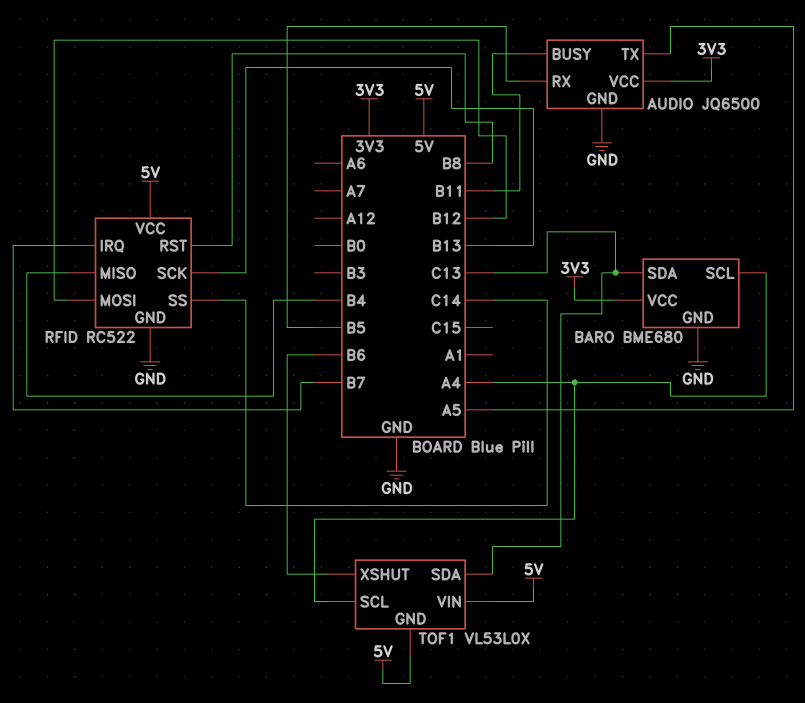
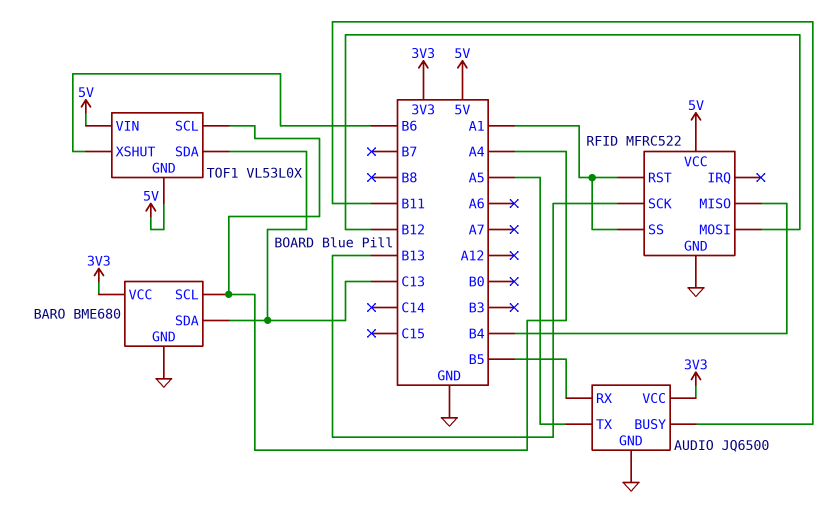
RFID: RC522 -> MFRC522
RFID pin IRQ: B7 -> none
RFID pin RST: B8 -> A1
RFID pin SS: C14 -> A1

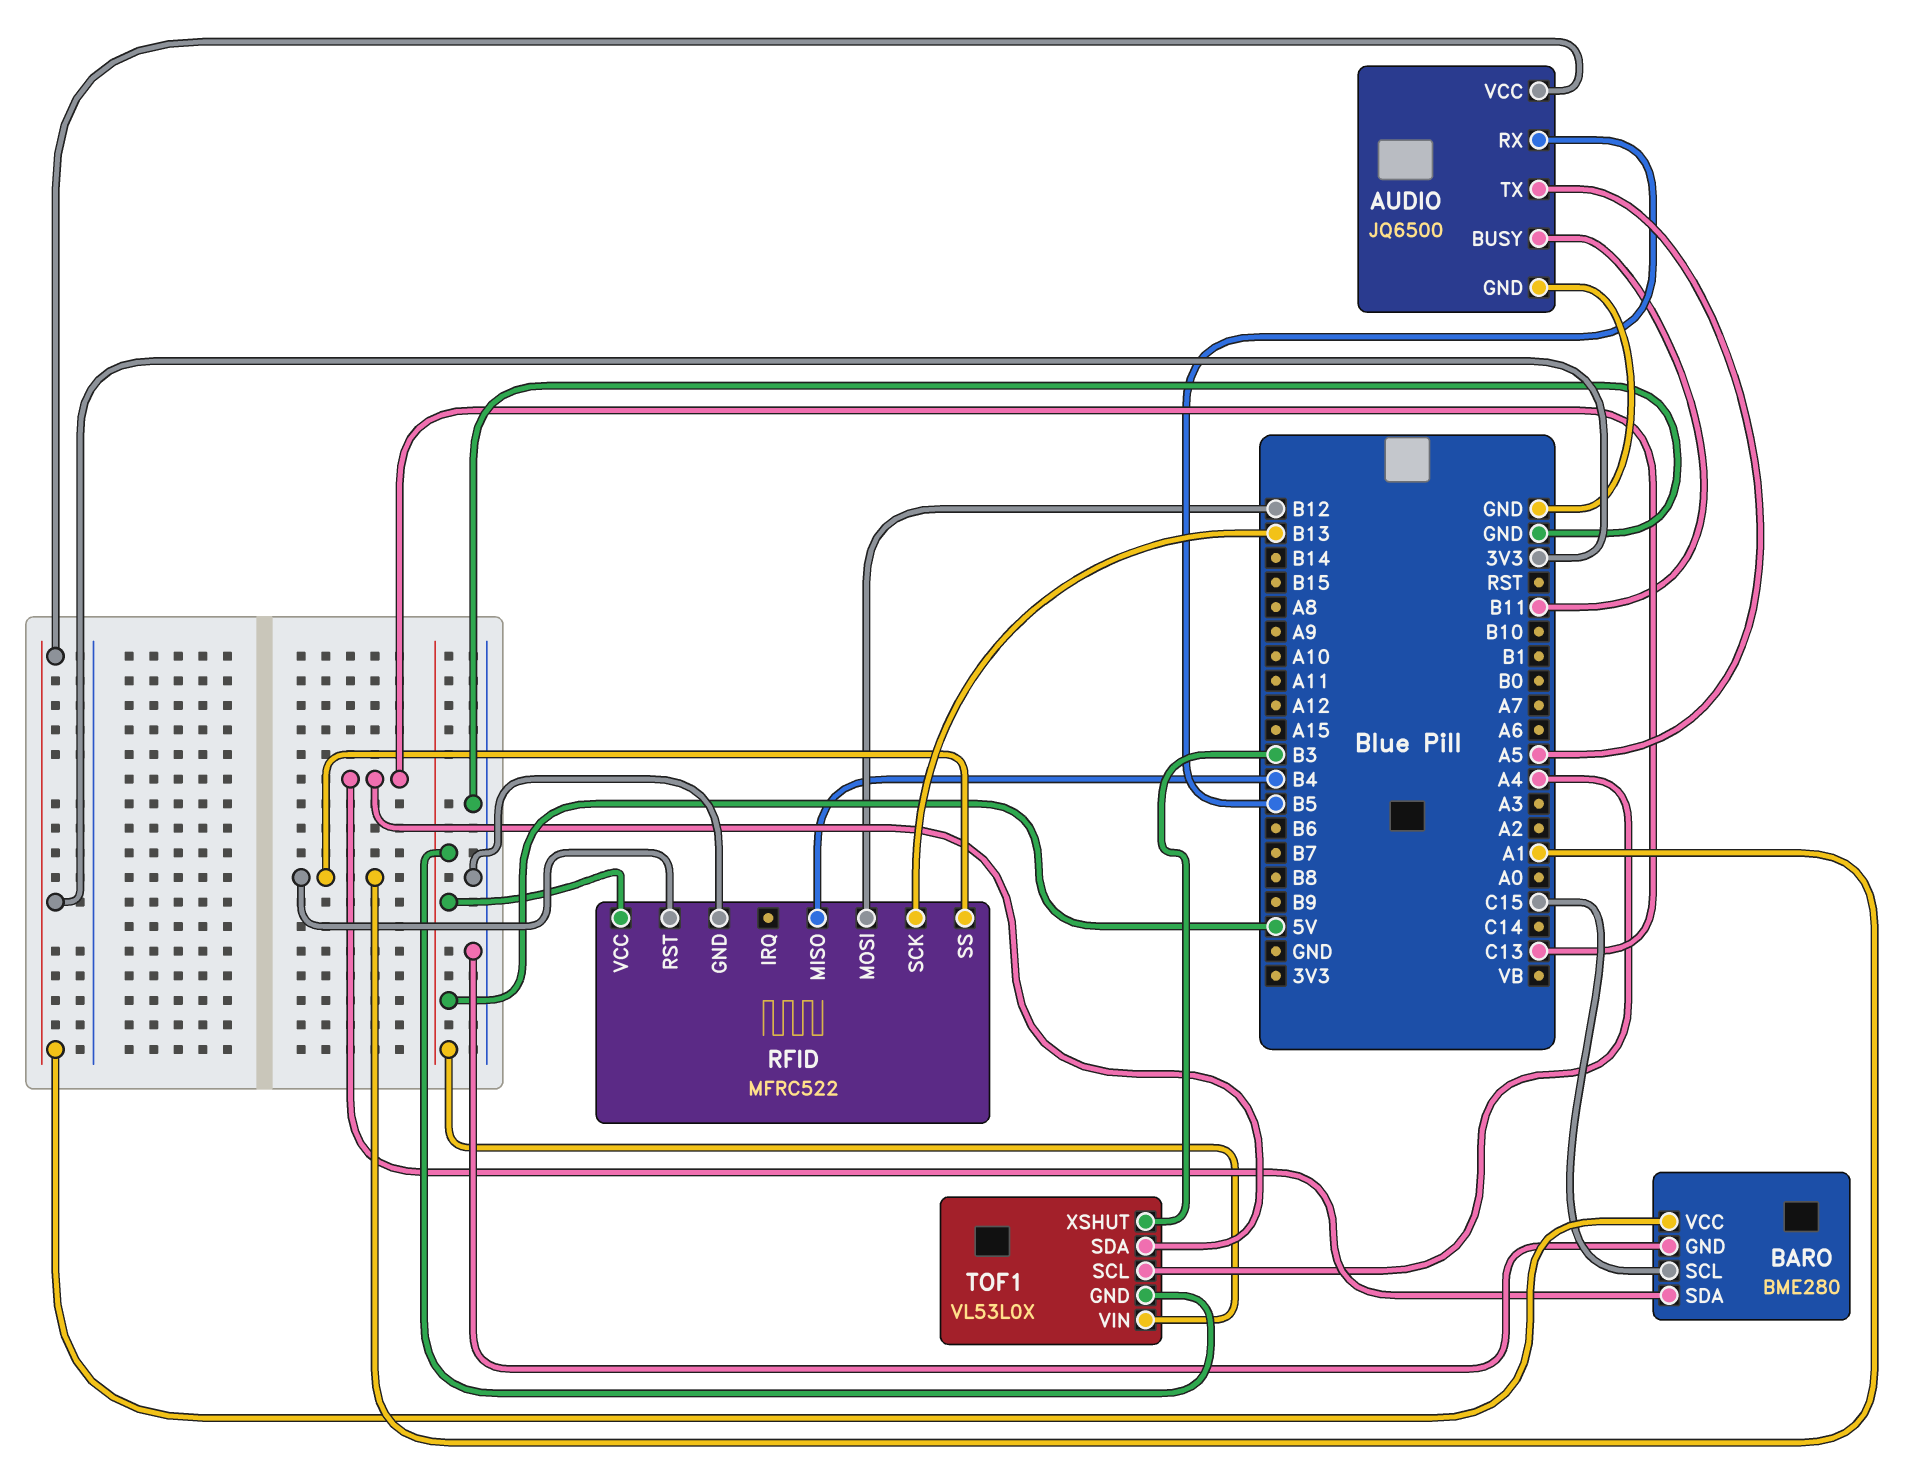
BARO: BME680 -> BME280
BARO pin SCL: A4 -> C15
TOF1 pin XSHUT: B6 -> B3

